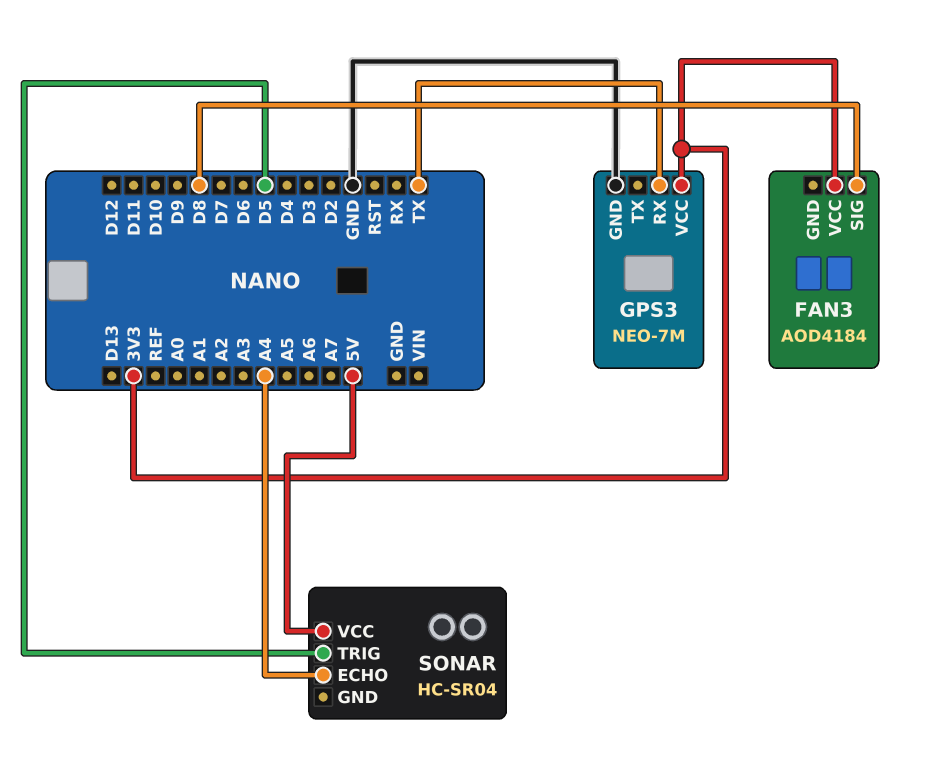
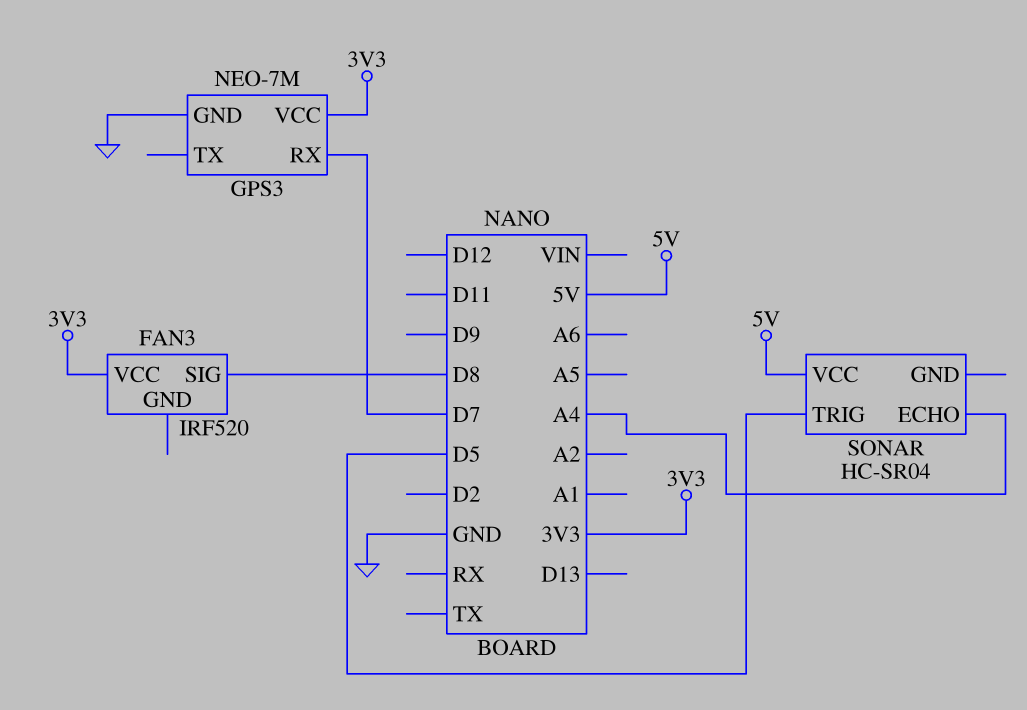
FAN3: AOD4184 -> IRF520
GPS3 pin RX: TX -> D7

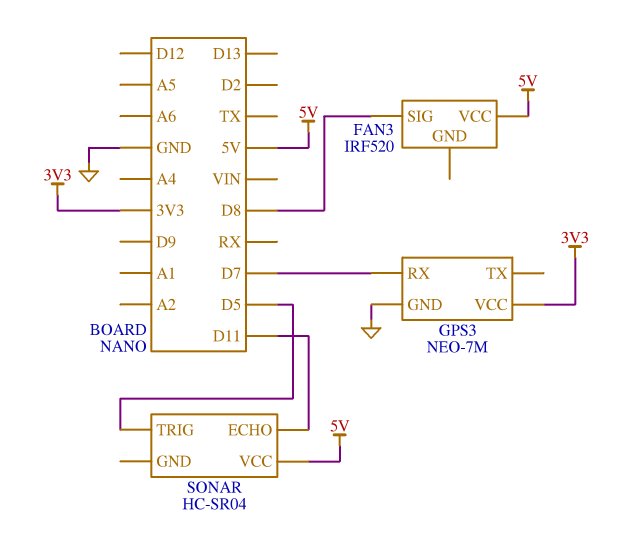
FAN3 pin VCC: 3V3 -> 5V
SONAR pin ECHO: A4 -> D11

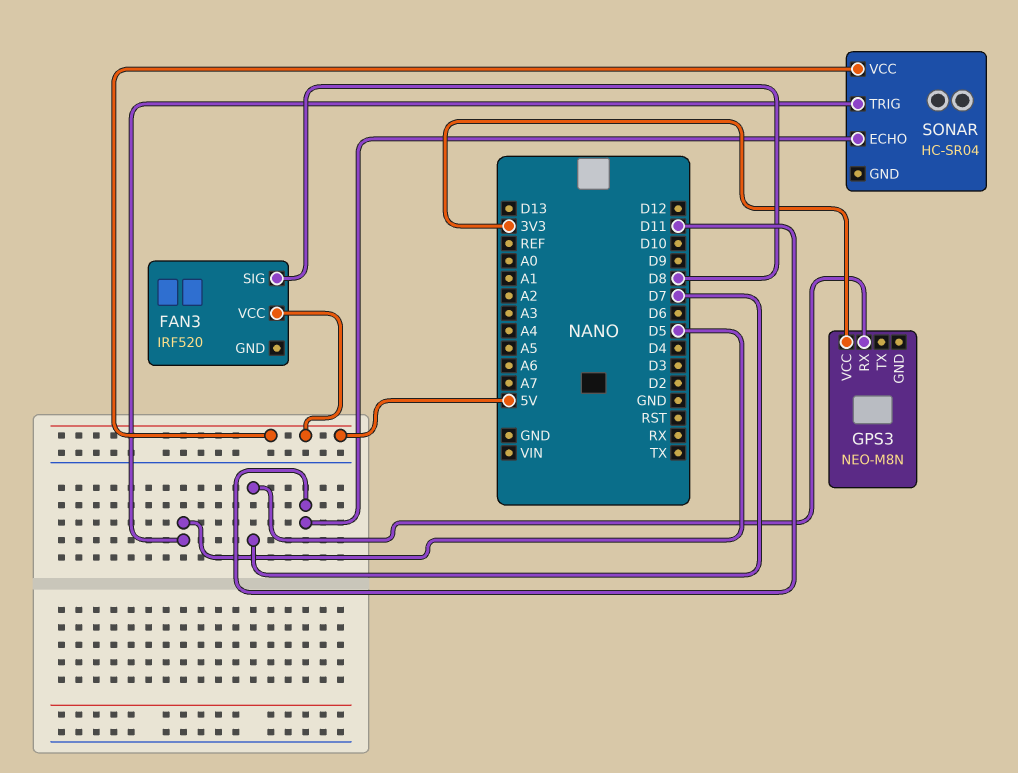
GPS3: NEO-7M -> NEO-M8N
GPS3 pin GND: GND -> none

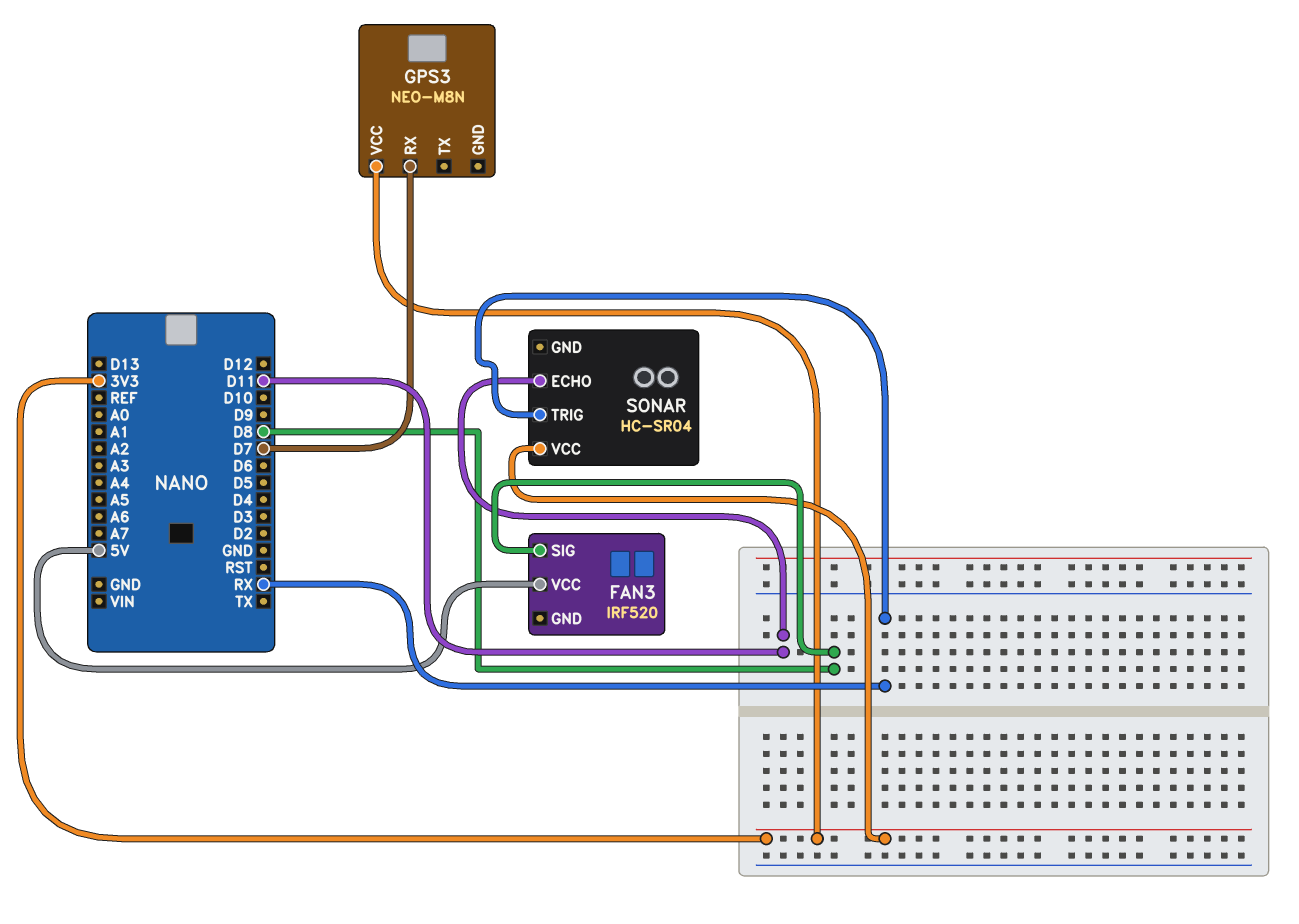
SONAR pin TRIG: D5 -> RX
SONAR pin VCC: 5V -> 3V3

